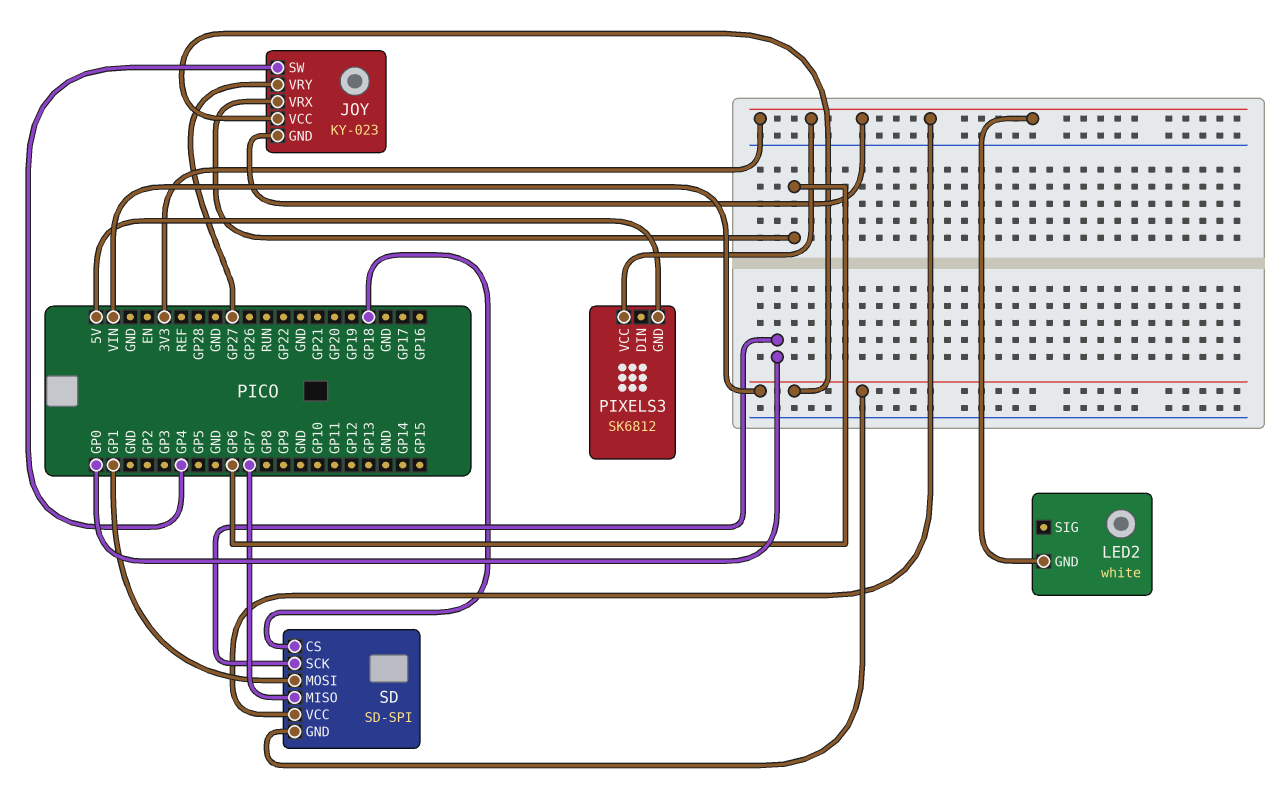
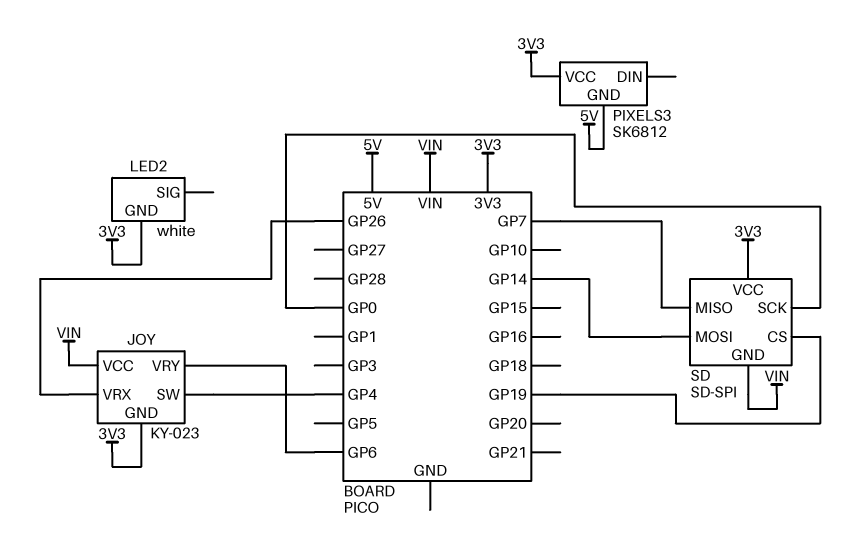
JOY pin VRX: GP6 -> GP26
JOY pin VRY: GP27 -> GP6
SD pin CS: GP18 -> GP19
SD pin MOSI: GP1 -> GP14

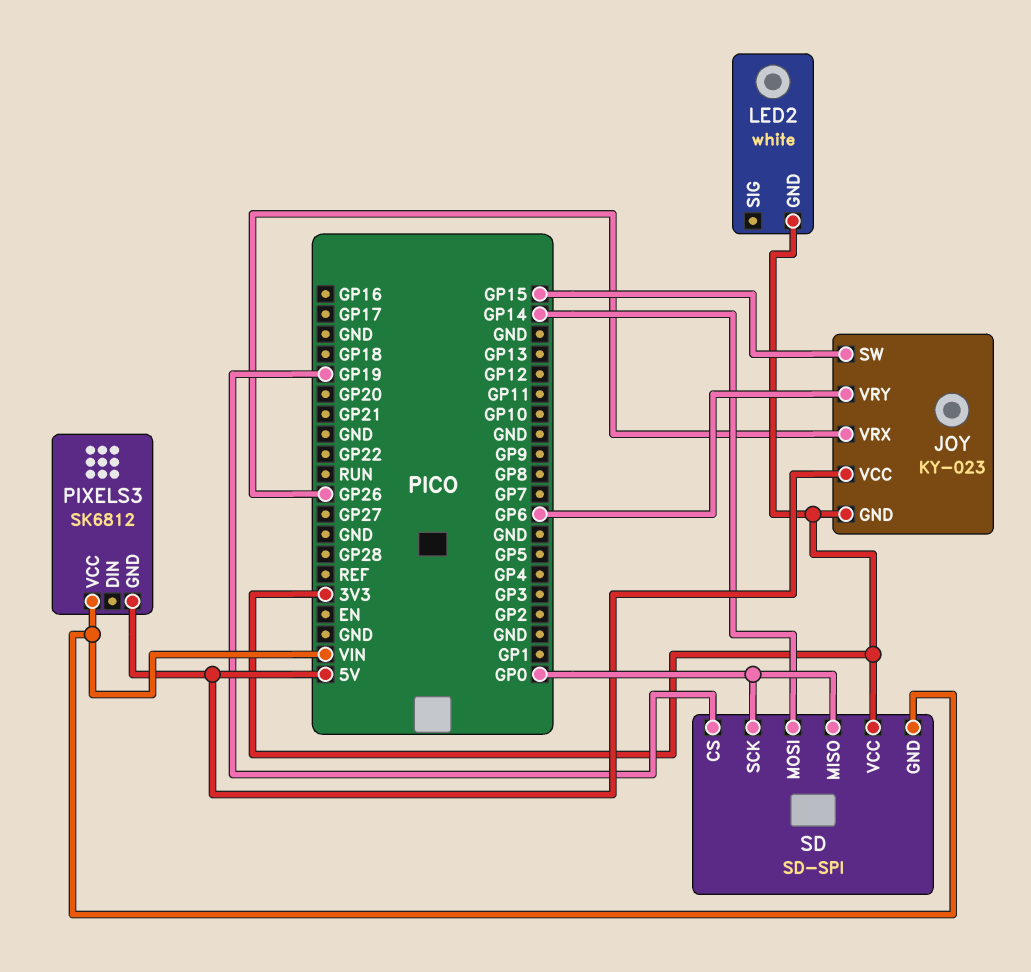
JOY pin SW: GP4 -> GP15
JOY pin VCC: VIN -> 5V
PIXELS3 pin VCC: 3V3 -> VIN
SD pin MISO: GP7 -> GP0

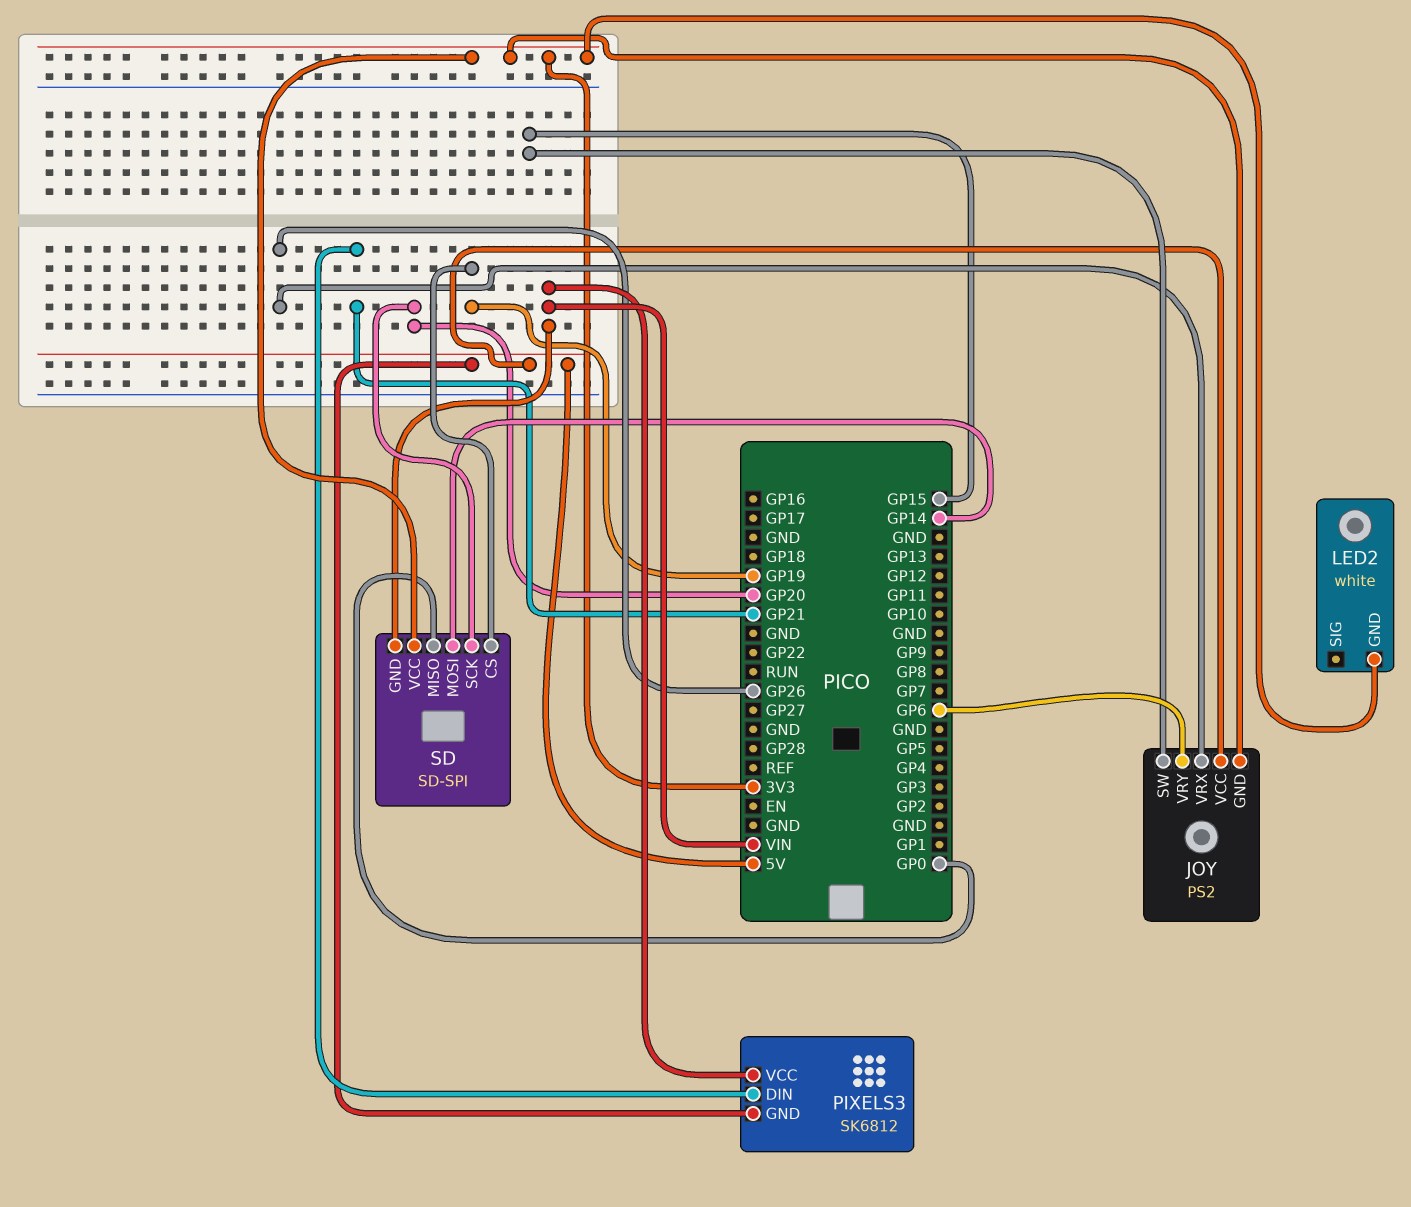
JOY: KY-023 -> PS2
PIXELS3 pin DIN: none -> GP21
SD pin SCK: GP0 -> GP20

